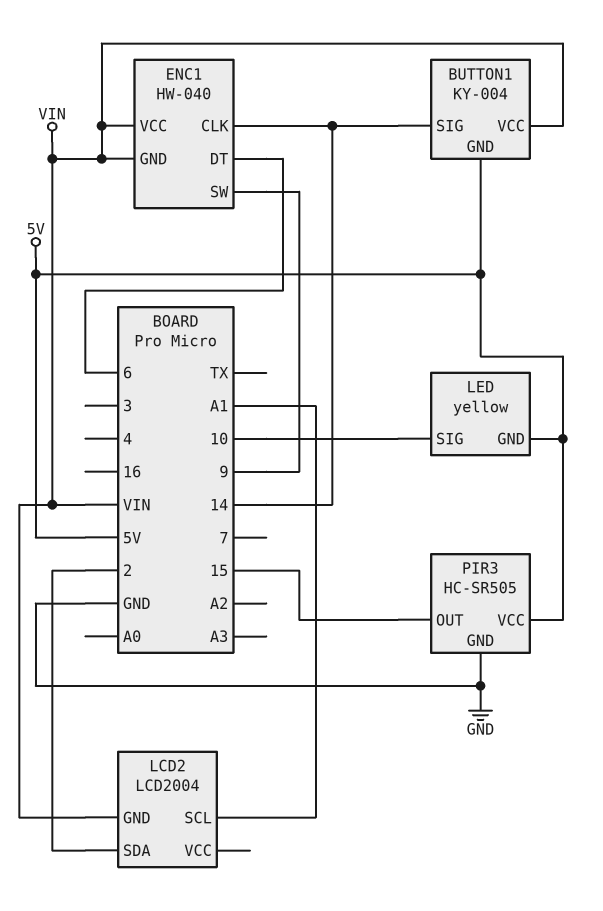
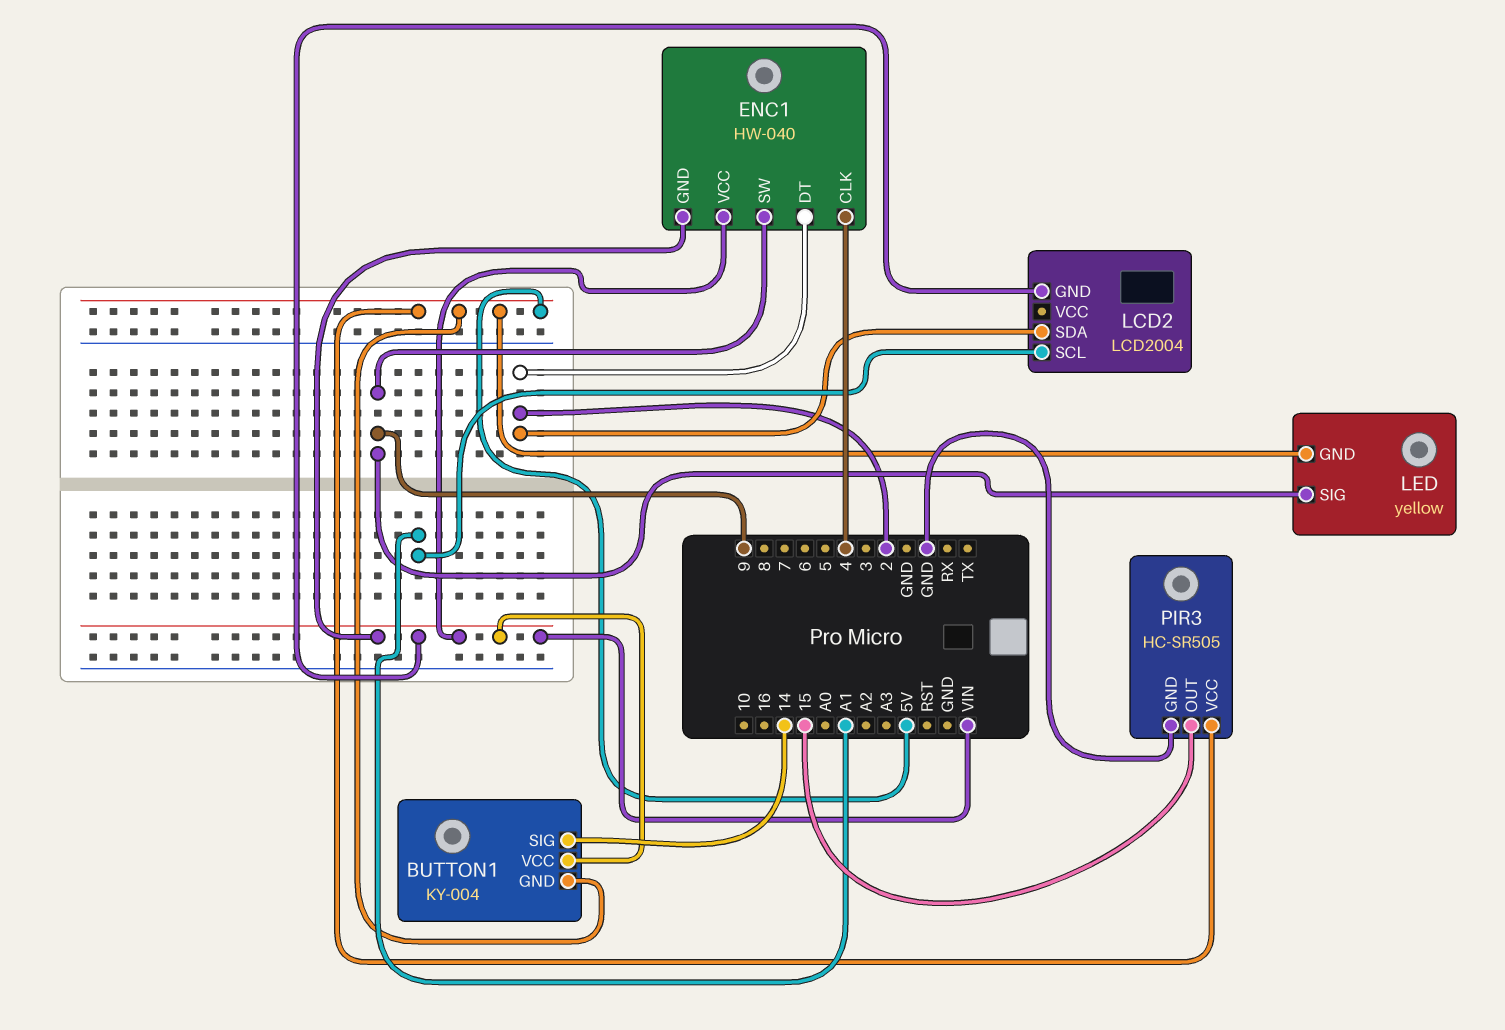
ENC1 pin CLK: 14 -> 4
ENC1 pin DT: 6 -> 2
LED pin SIG: 10 -> 9

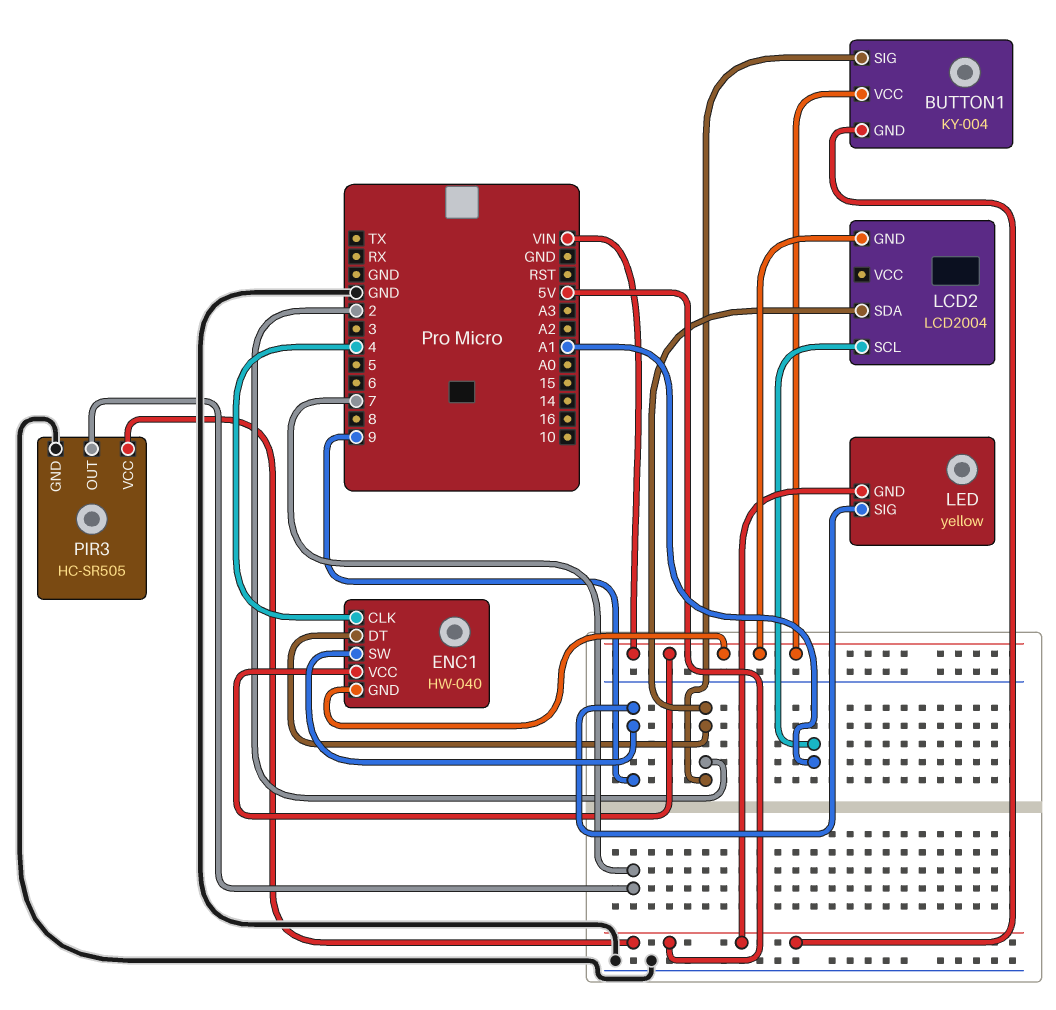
BUTTON1 pin SIG: 14 -> 2
PIR3 pin OUT: 15 -> 7

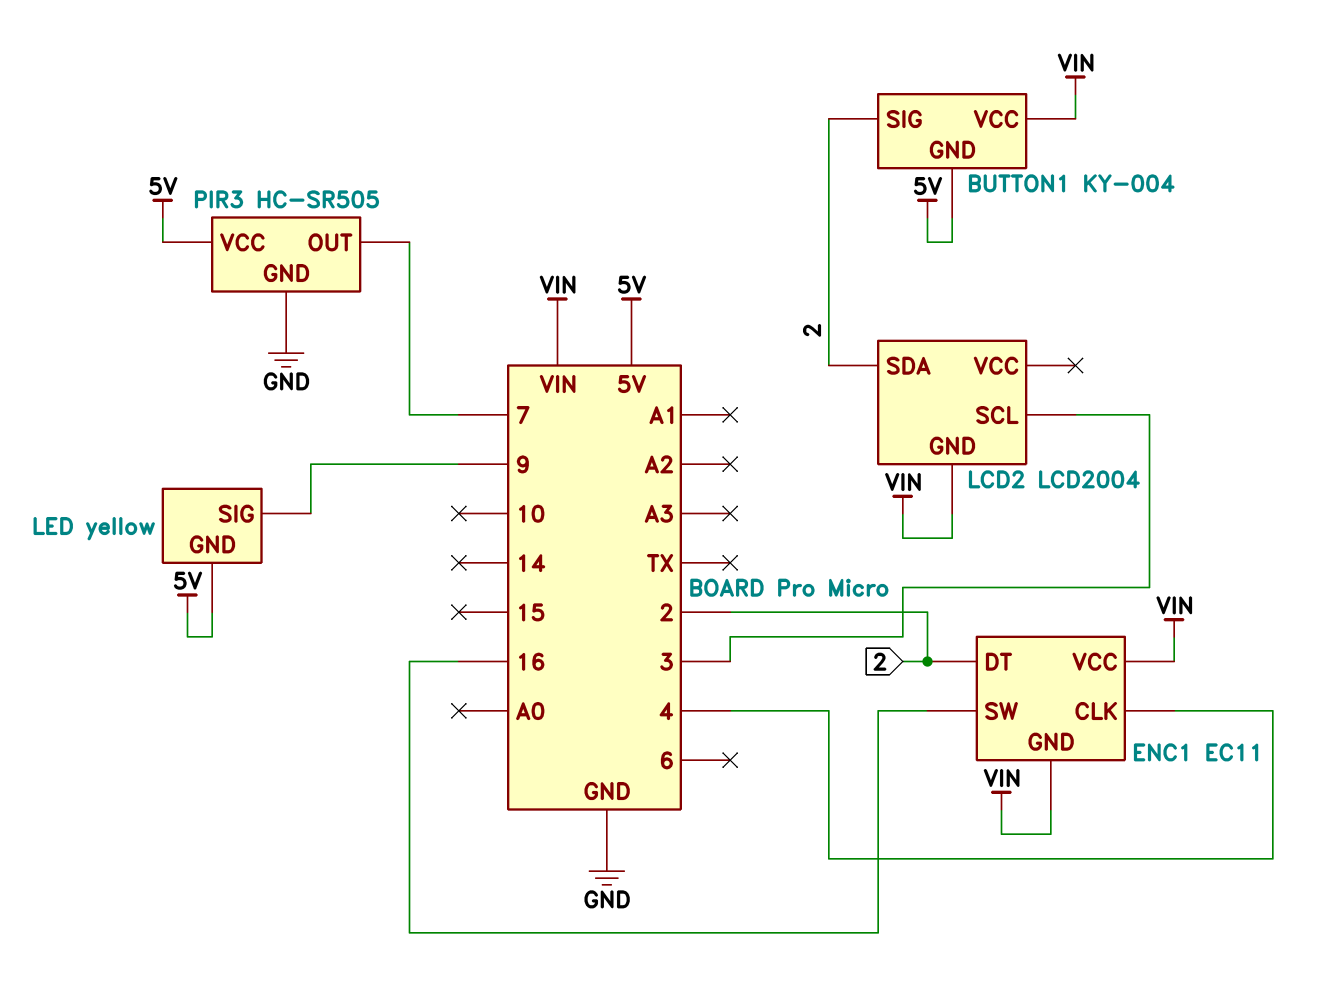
ENC1: HW-040 -> EC11
ENC1 pin SW: 9 -> 16
LCD2 pin SCL: A1 -> 3

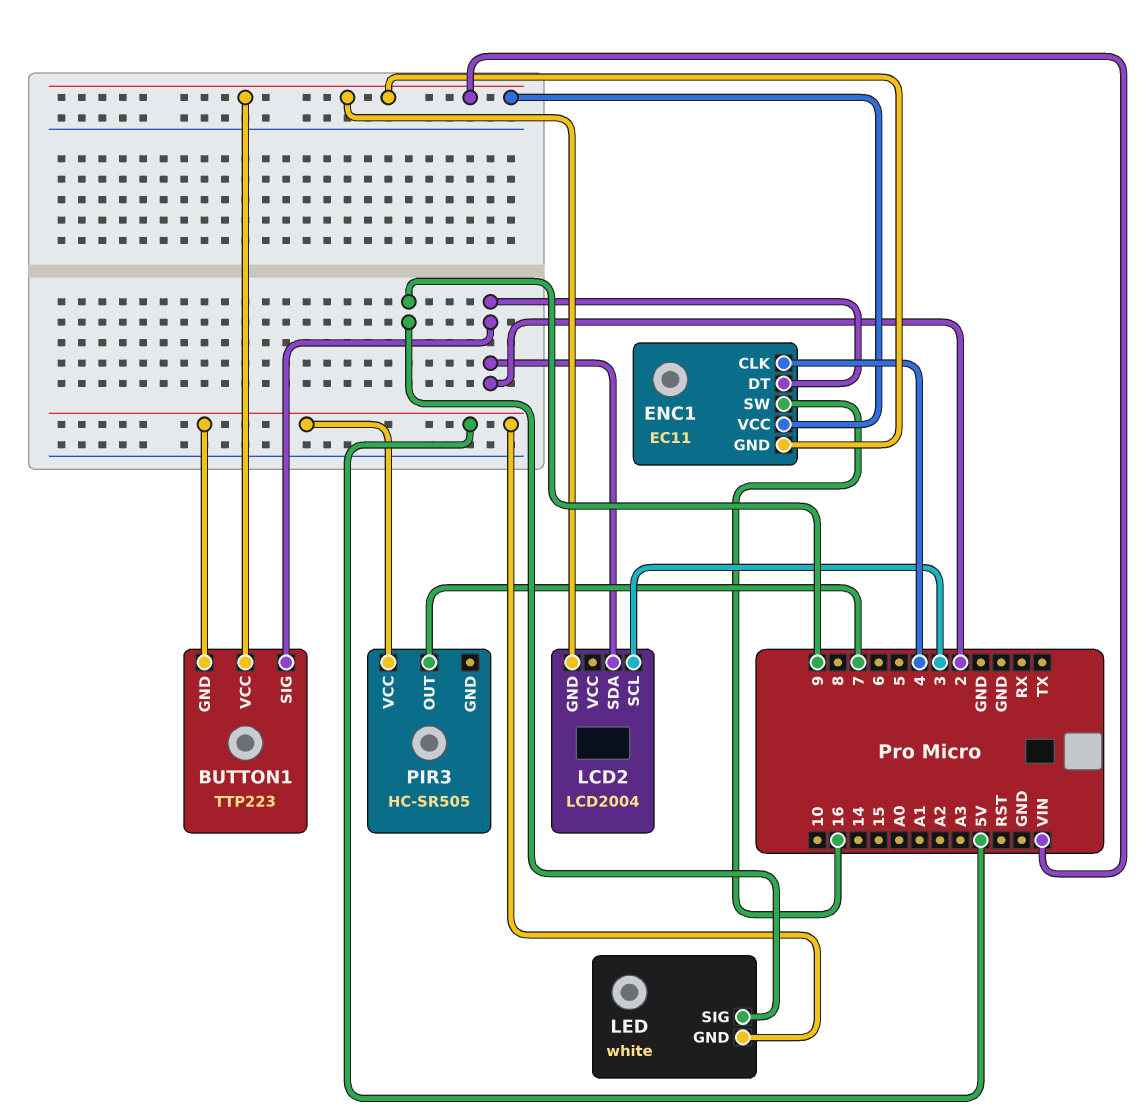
BUTTON1: KY-004 -> TTP223
LED: yellow -> white
PIR3 pin GND: GND -> none

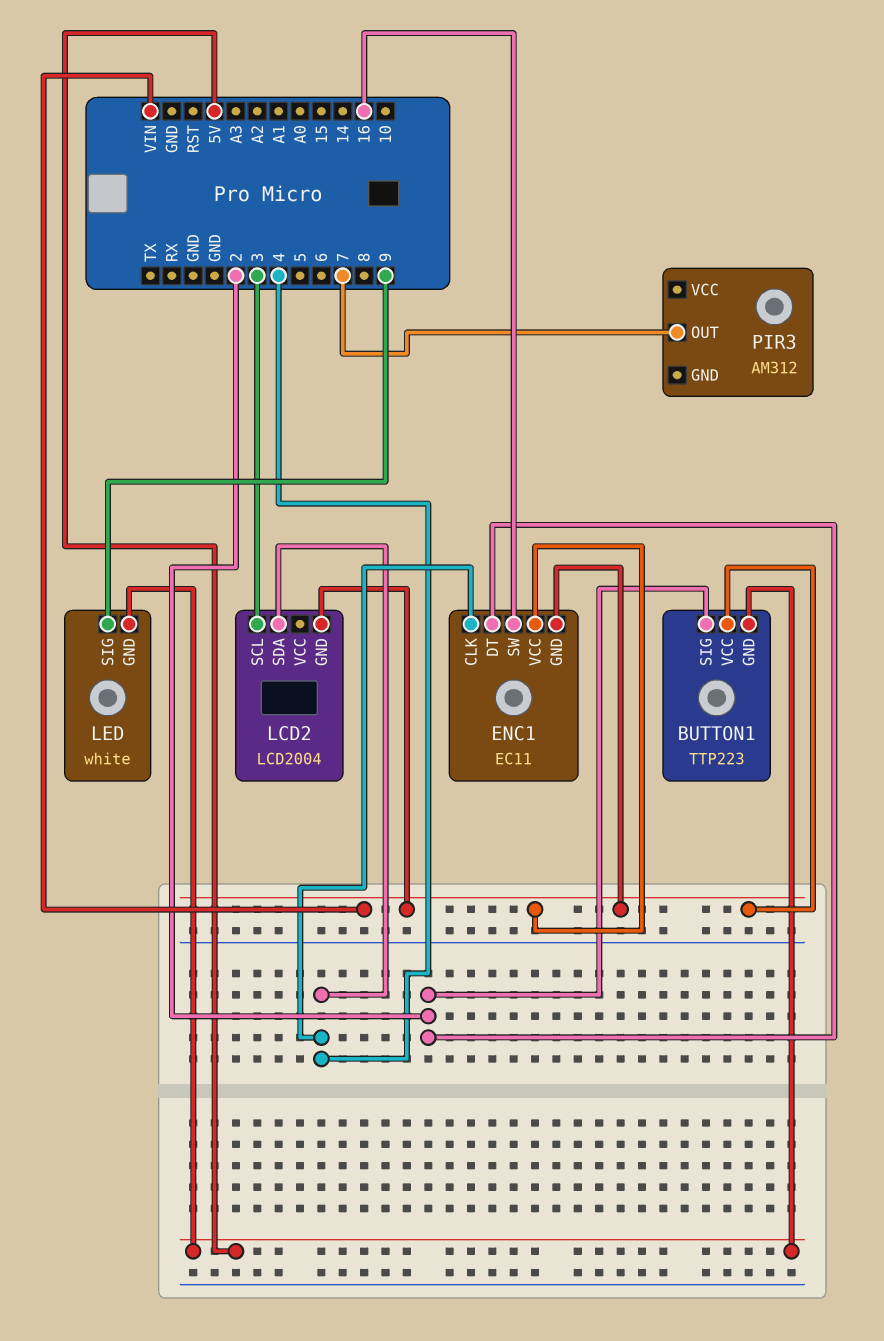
LCD2 pin SDA: 2 -> 4
PIR3: HC-SR505 -> AM312
PIR3 pin VCC: 5V -> none

